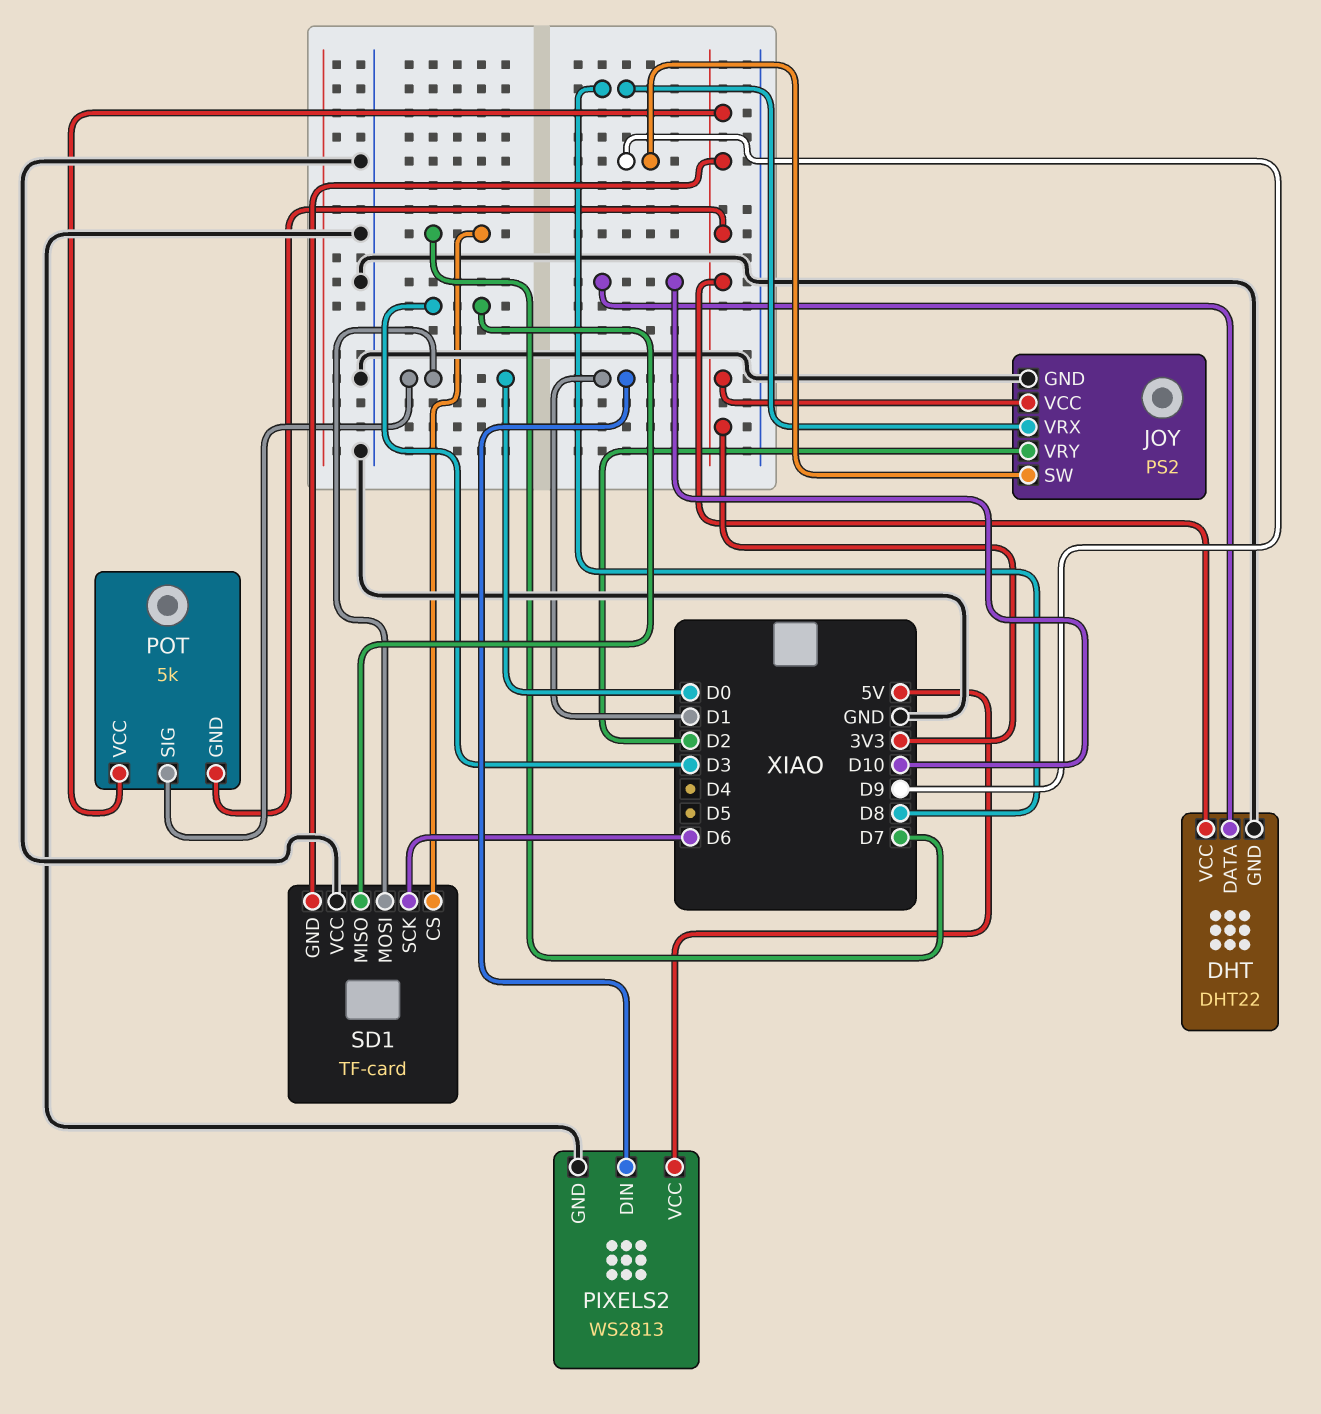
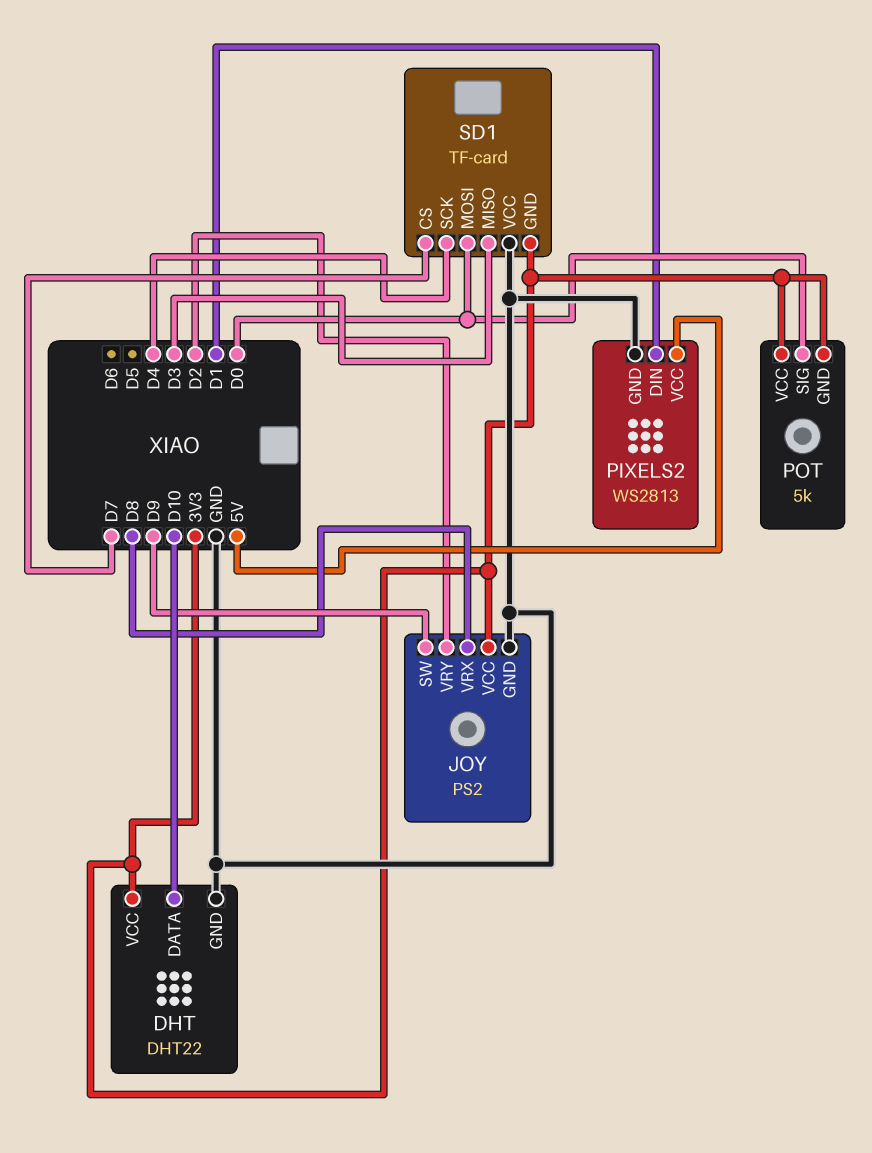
SD1 pin SCK: D6 -> D4

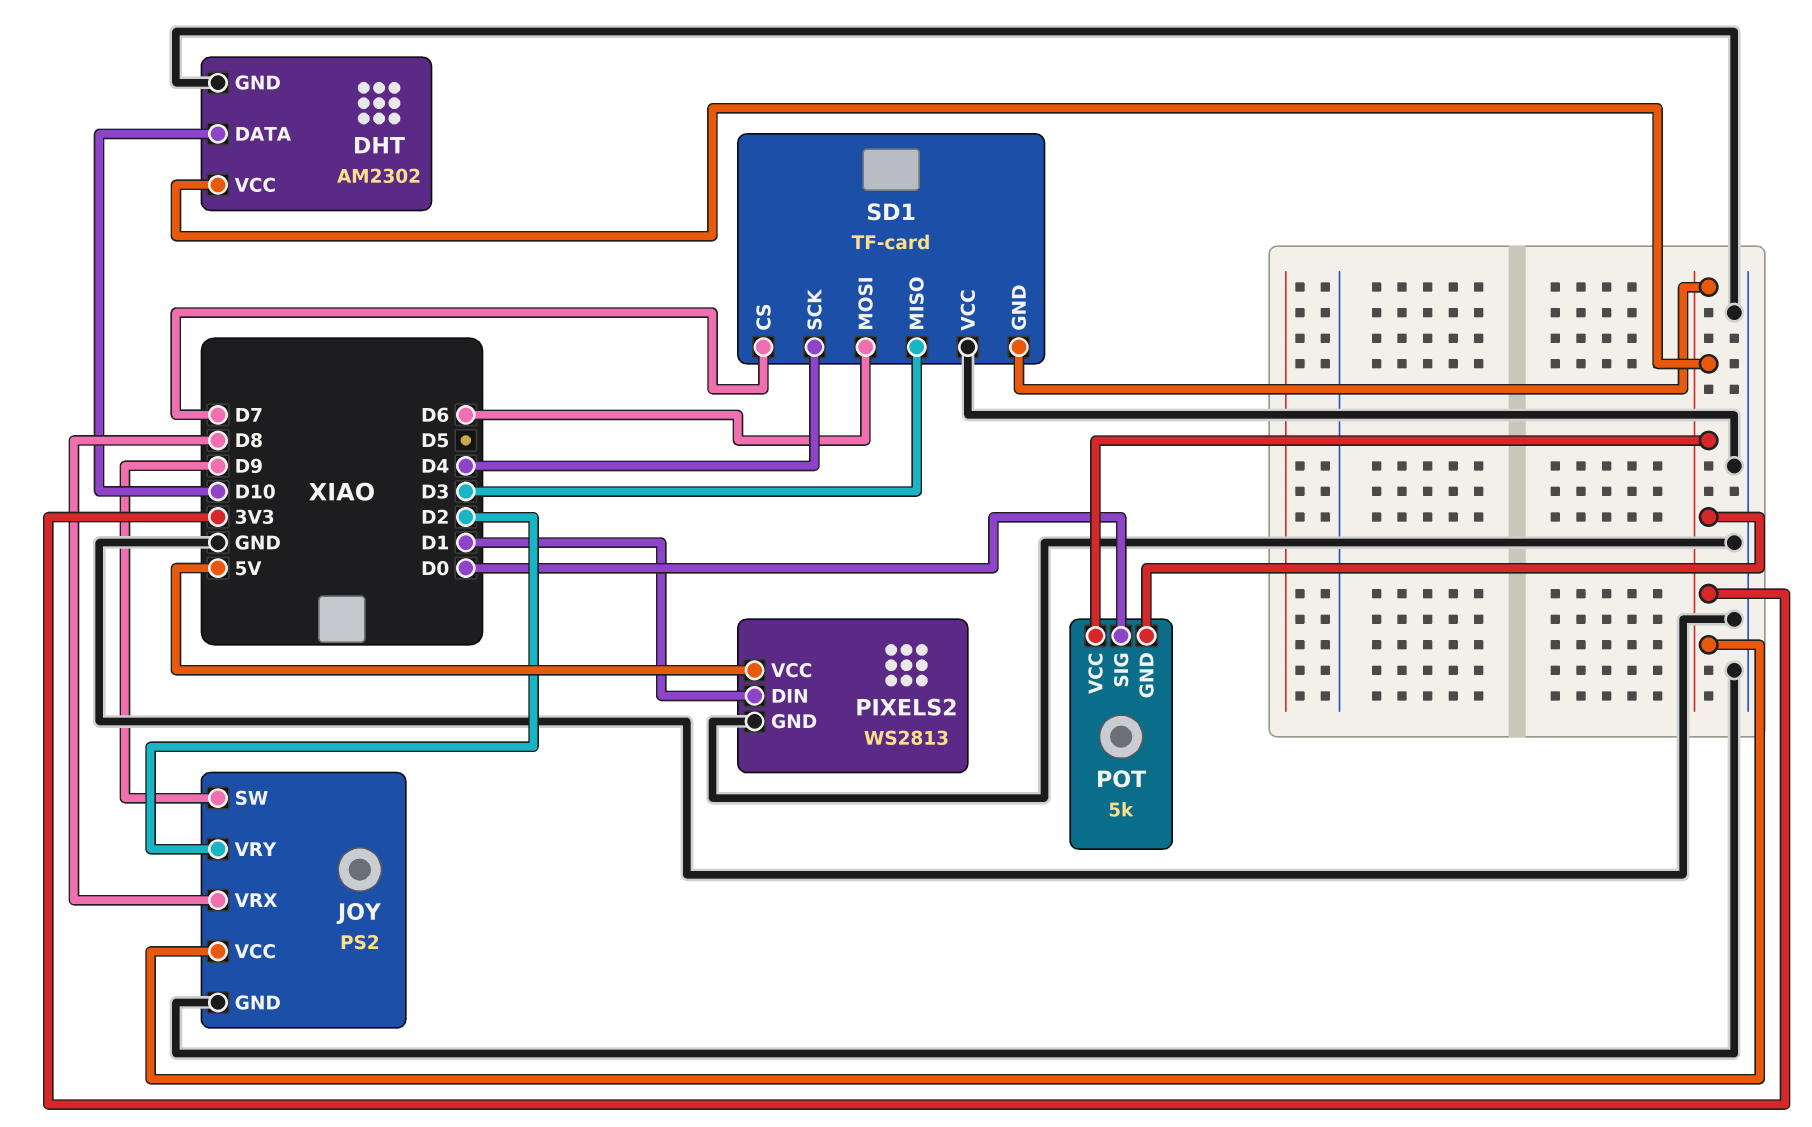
DHT: DHT22 -> AM2302
SD1 pin MOSI: D0 -> D6

